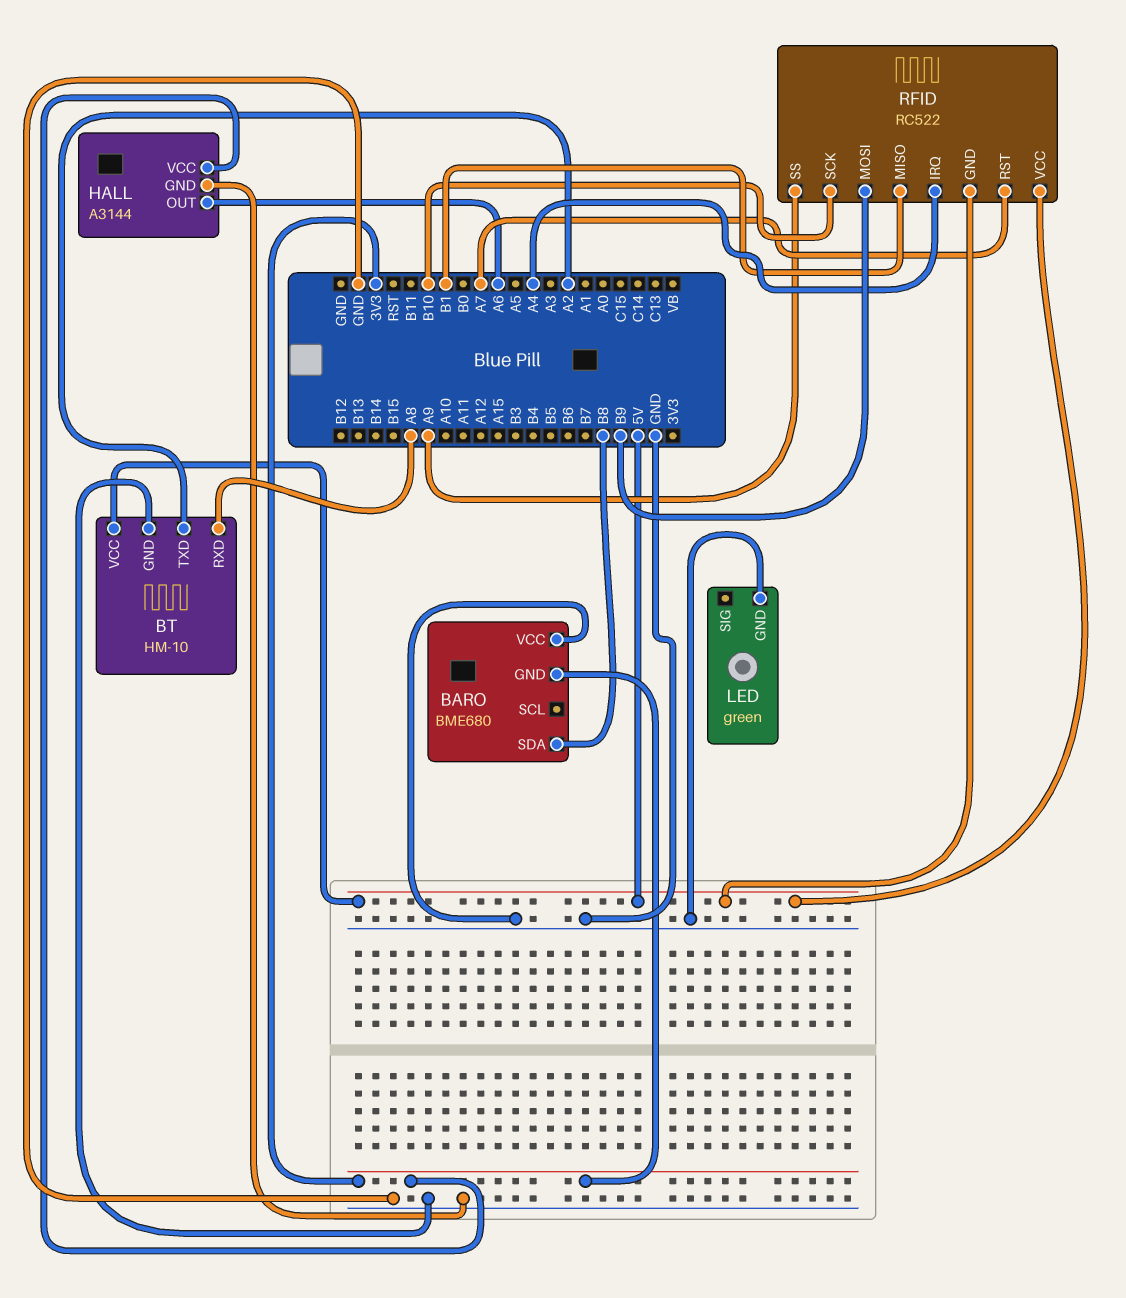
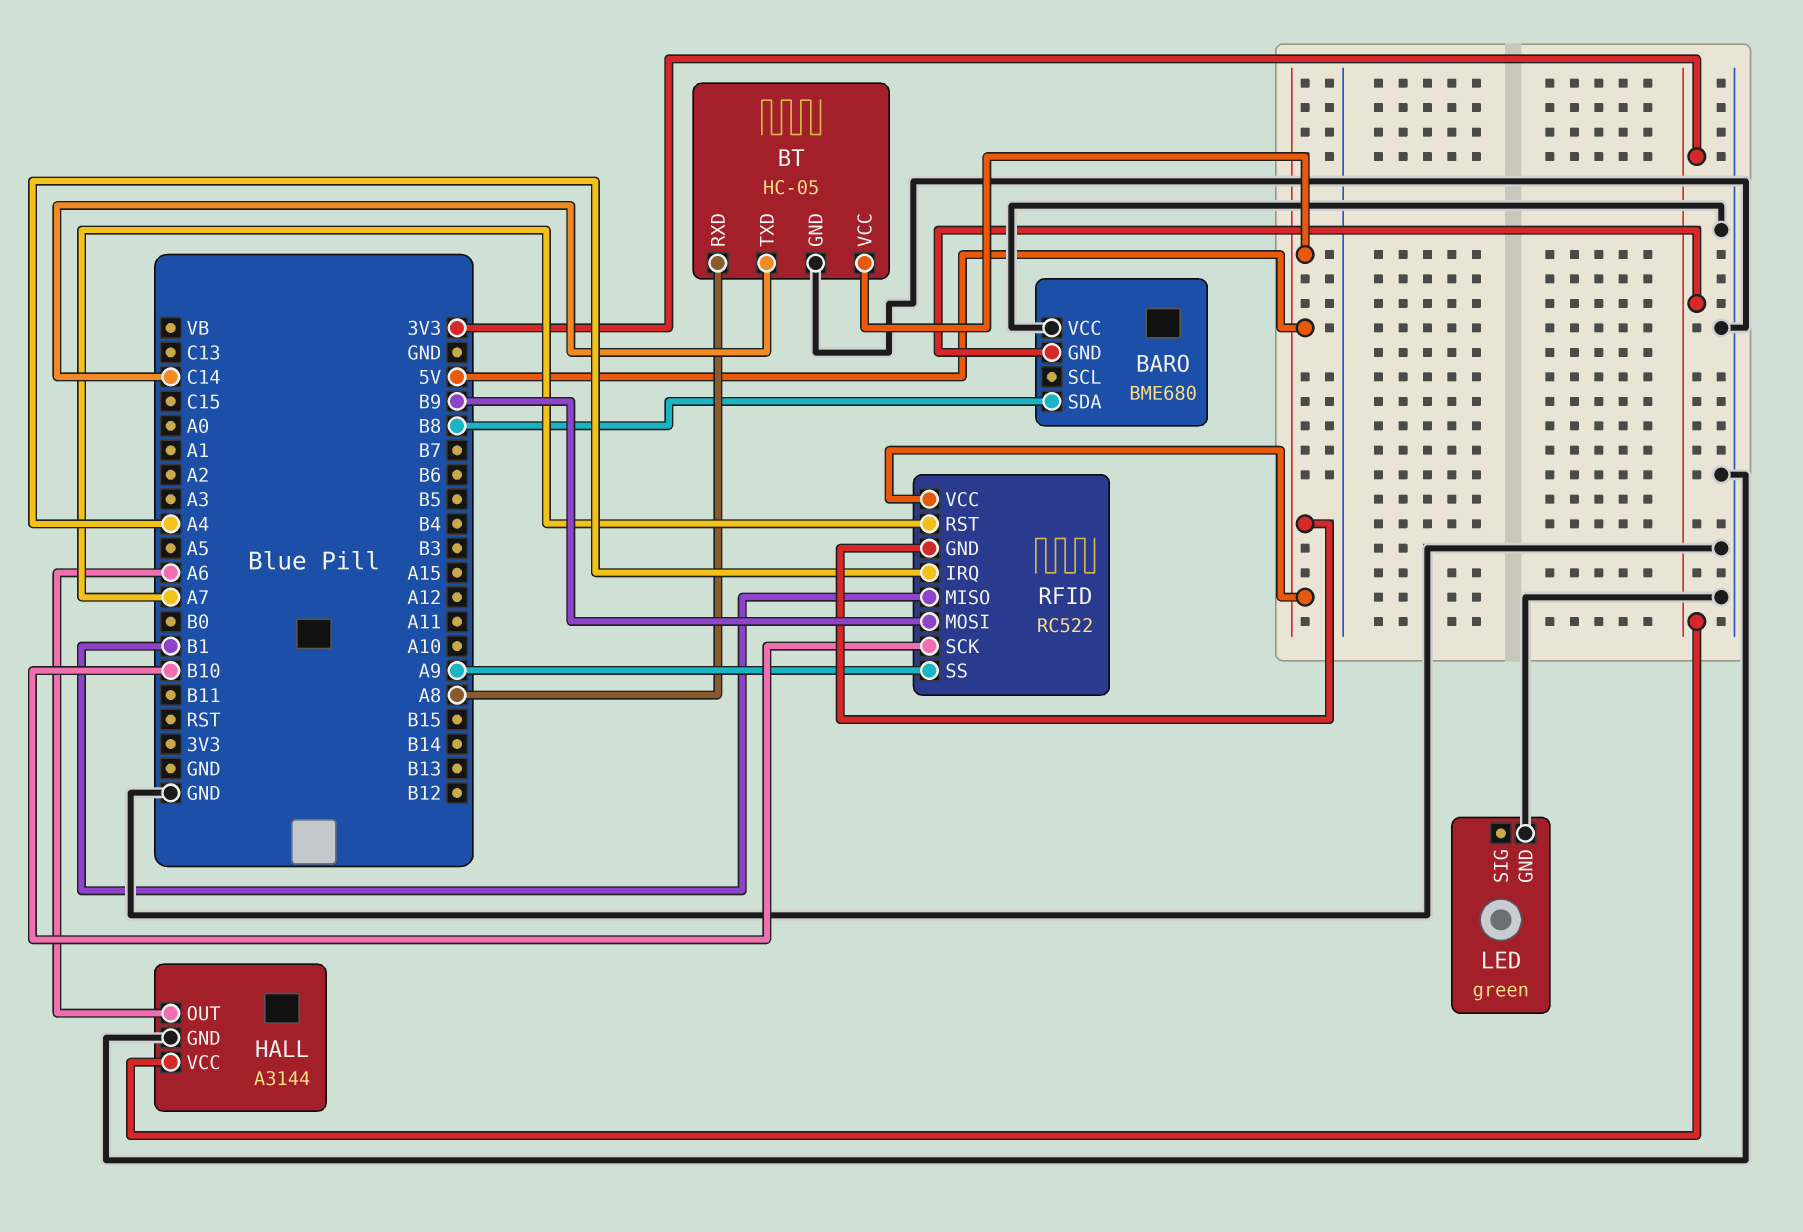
BT: HM-10 -> HC-05
BT pin TXD: A2 -> C14

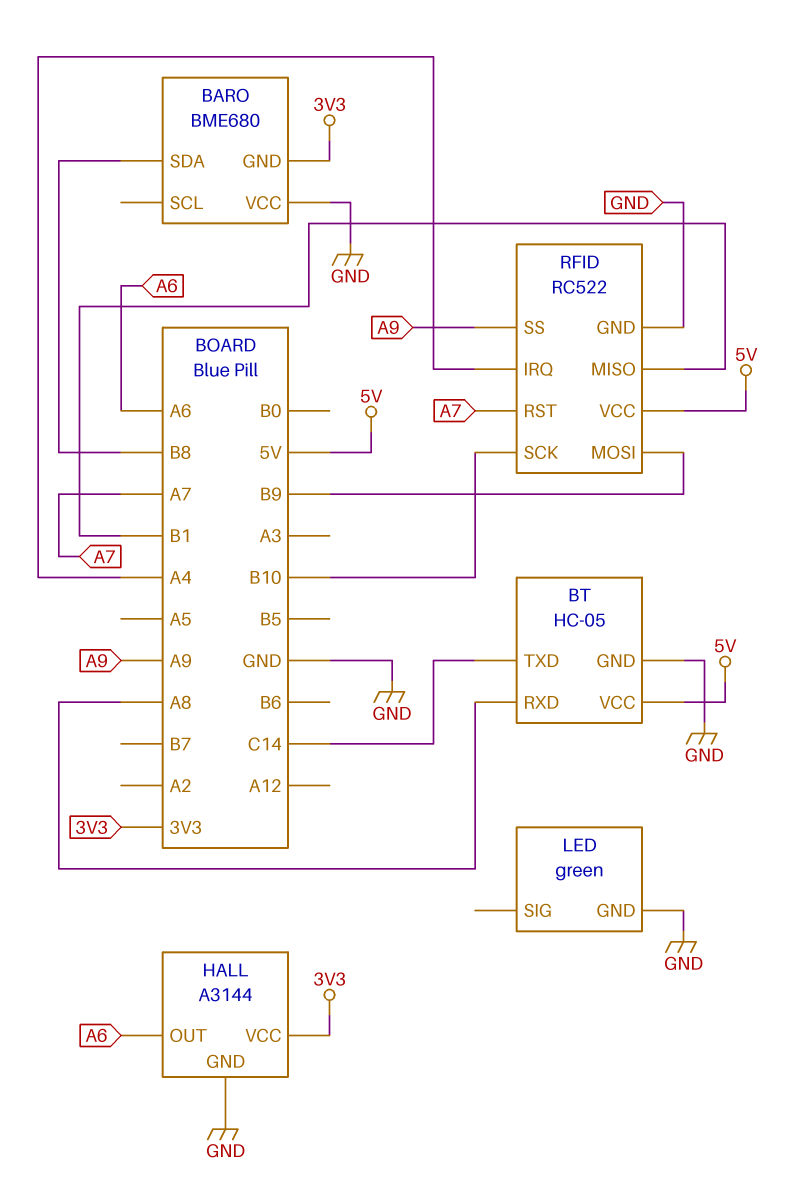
RFID pin GND: 5V -> GND

